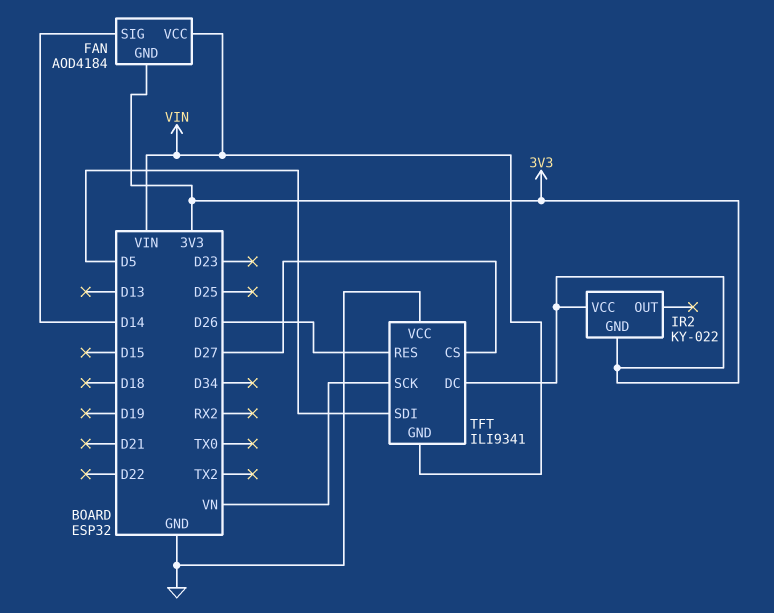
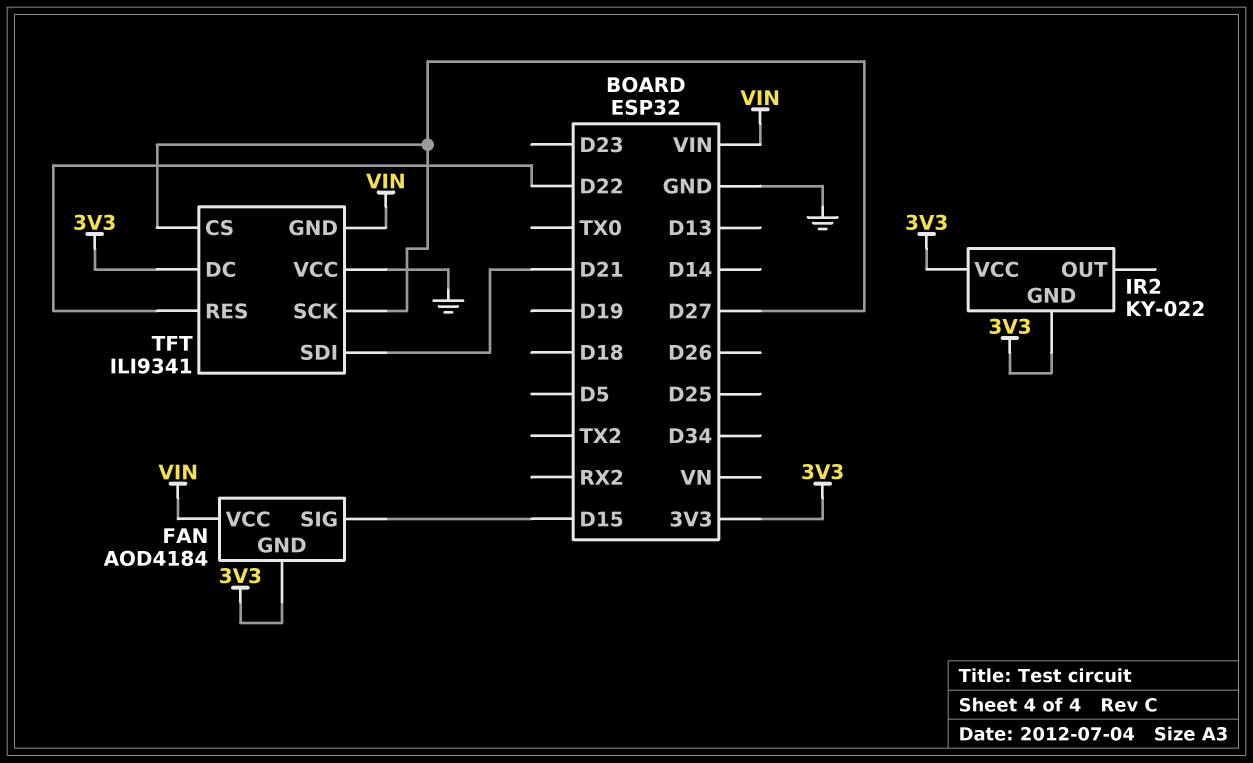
FAN pin SIG: D14 -> D15
TFT pin RES: D26 -> D22
TFT pin SCK: VN -> D27
TFT pin SDI: D5 -> D21

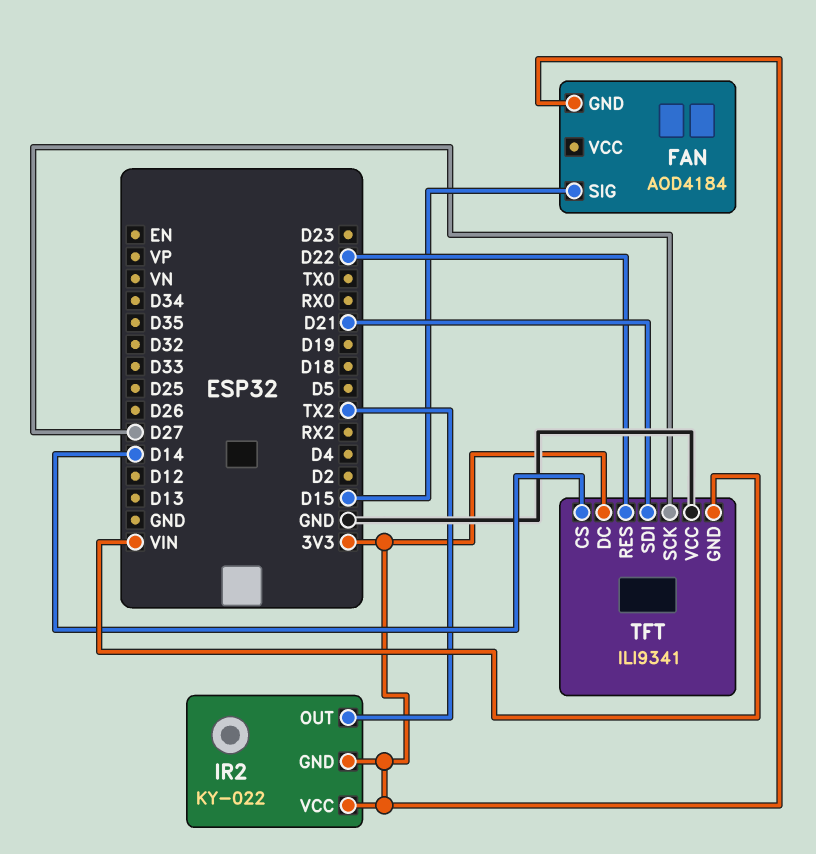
FAN pin VCC: VIN -> none
IR2 pin OUT: none -> TX2
TFT pin CS: D27 -> D14

